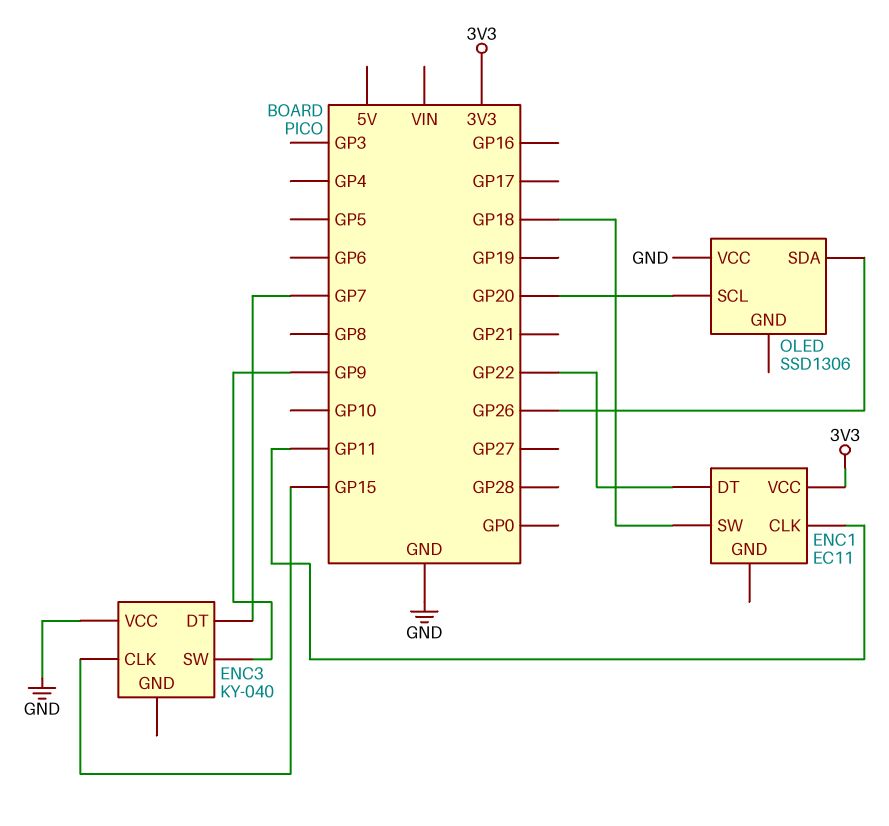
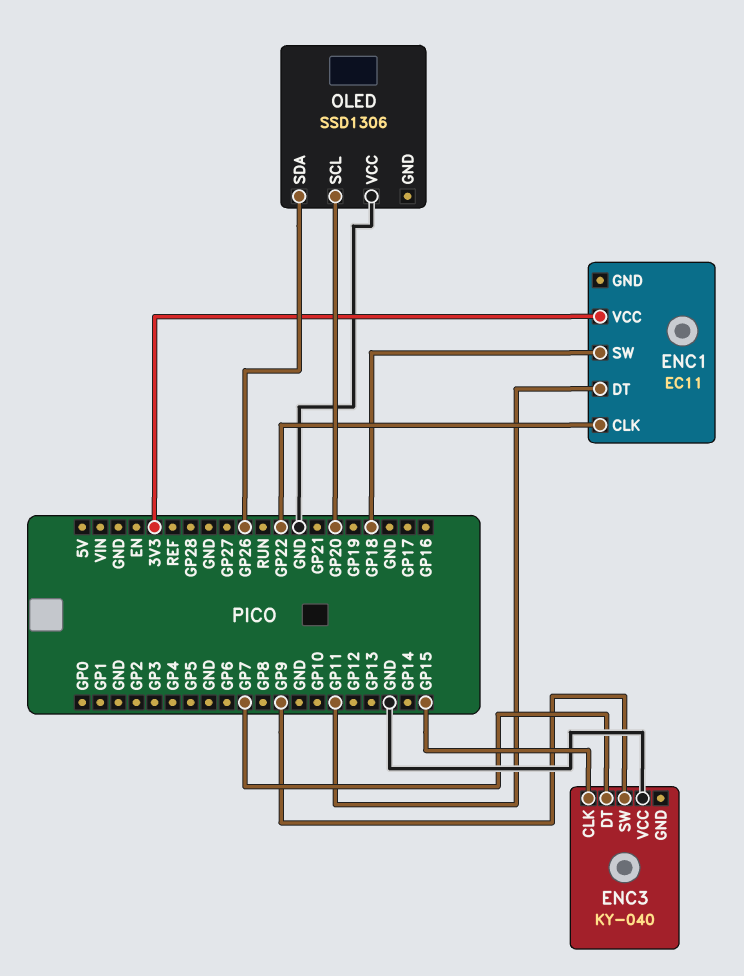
ENC1 pin CLK: GP11 -> GP22
ENC1 pin DT: GP22 -> GP11

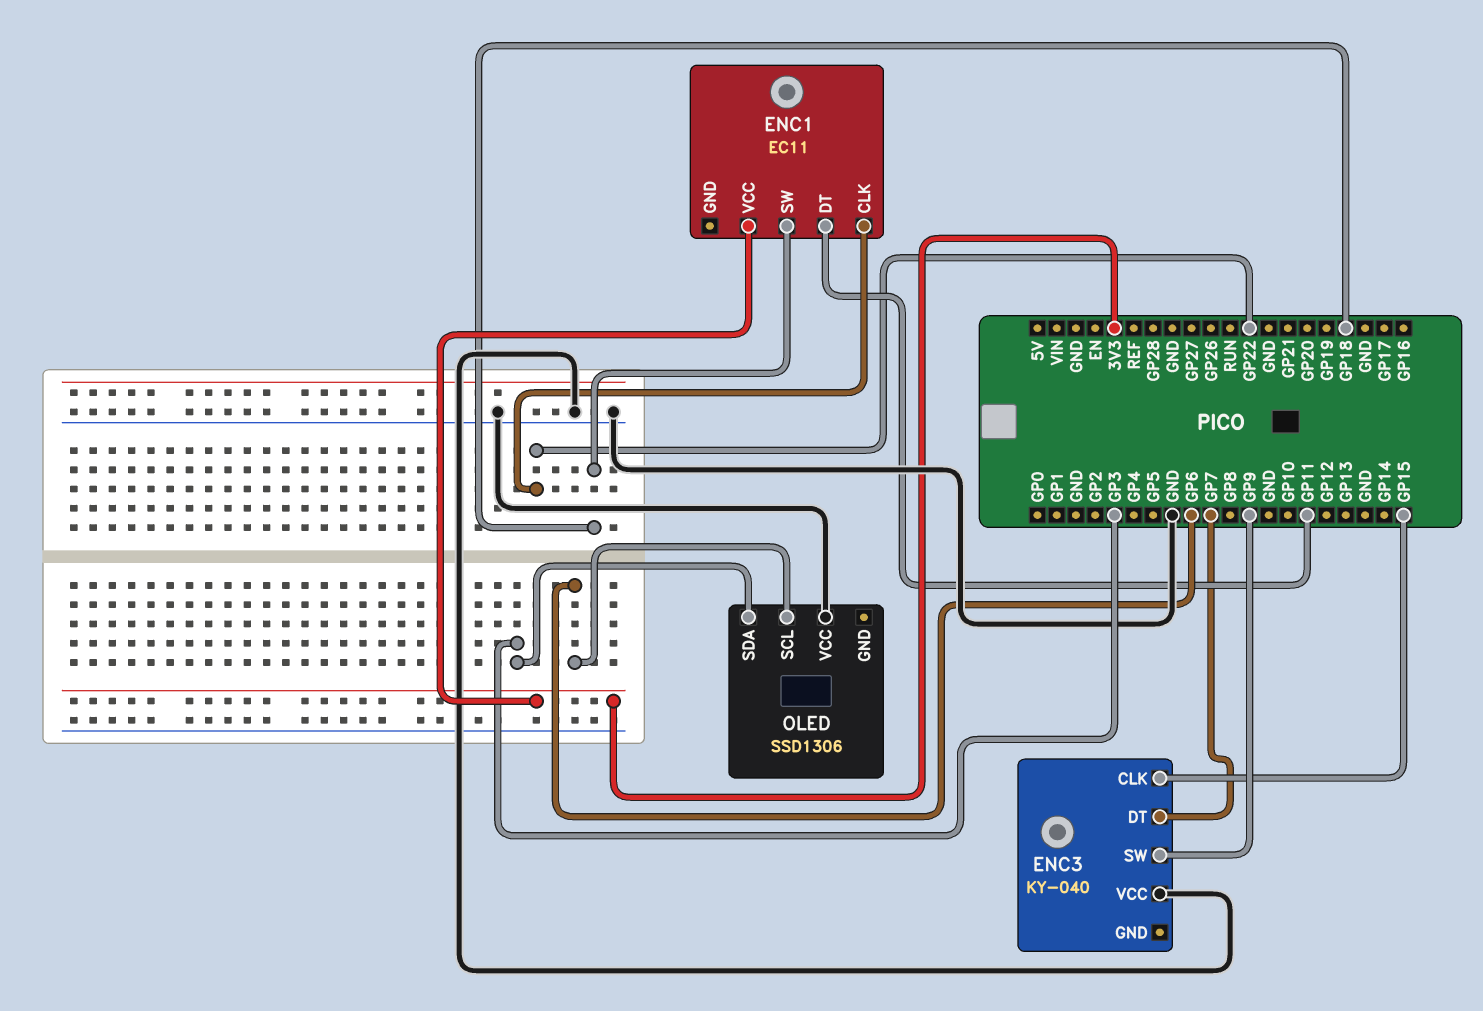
OLED pin SCL: GP20 -> GP6
OLED pin SDA: GP26 -> GP3

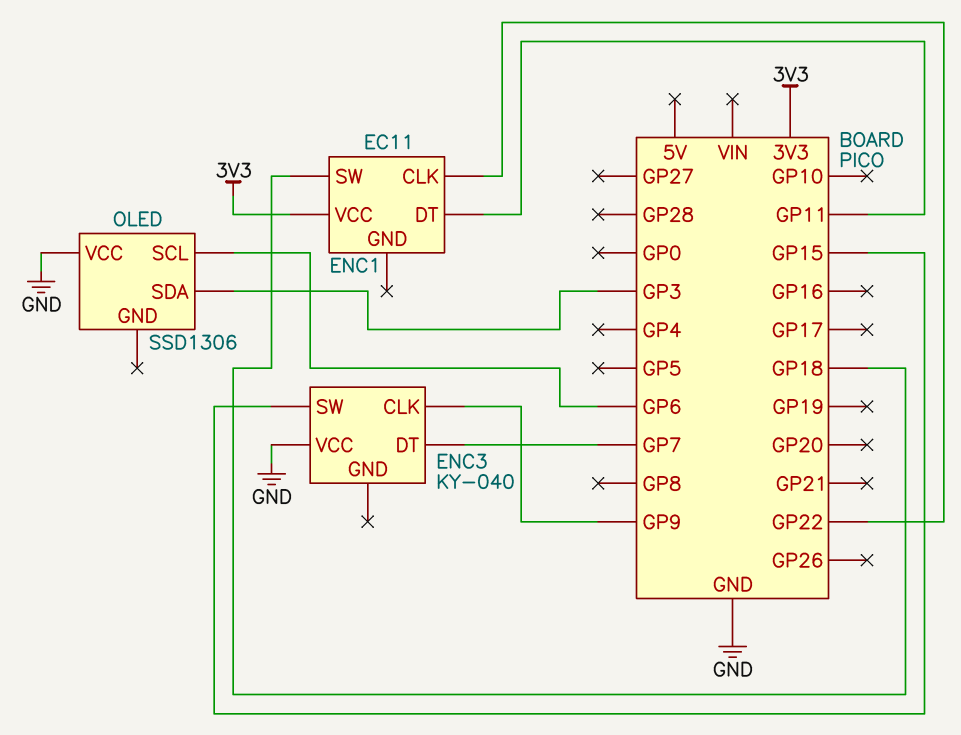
ENC3 pin CLK: GP15 -> GP9
ENC3 pin SW: GP9 -> GP15

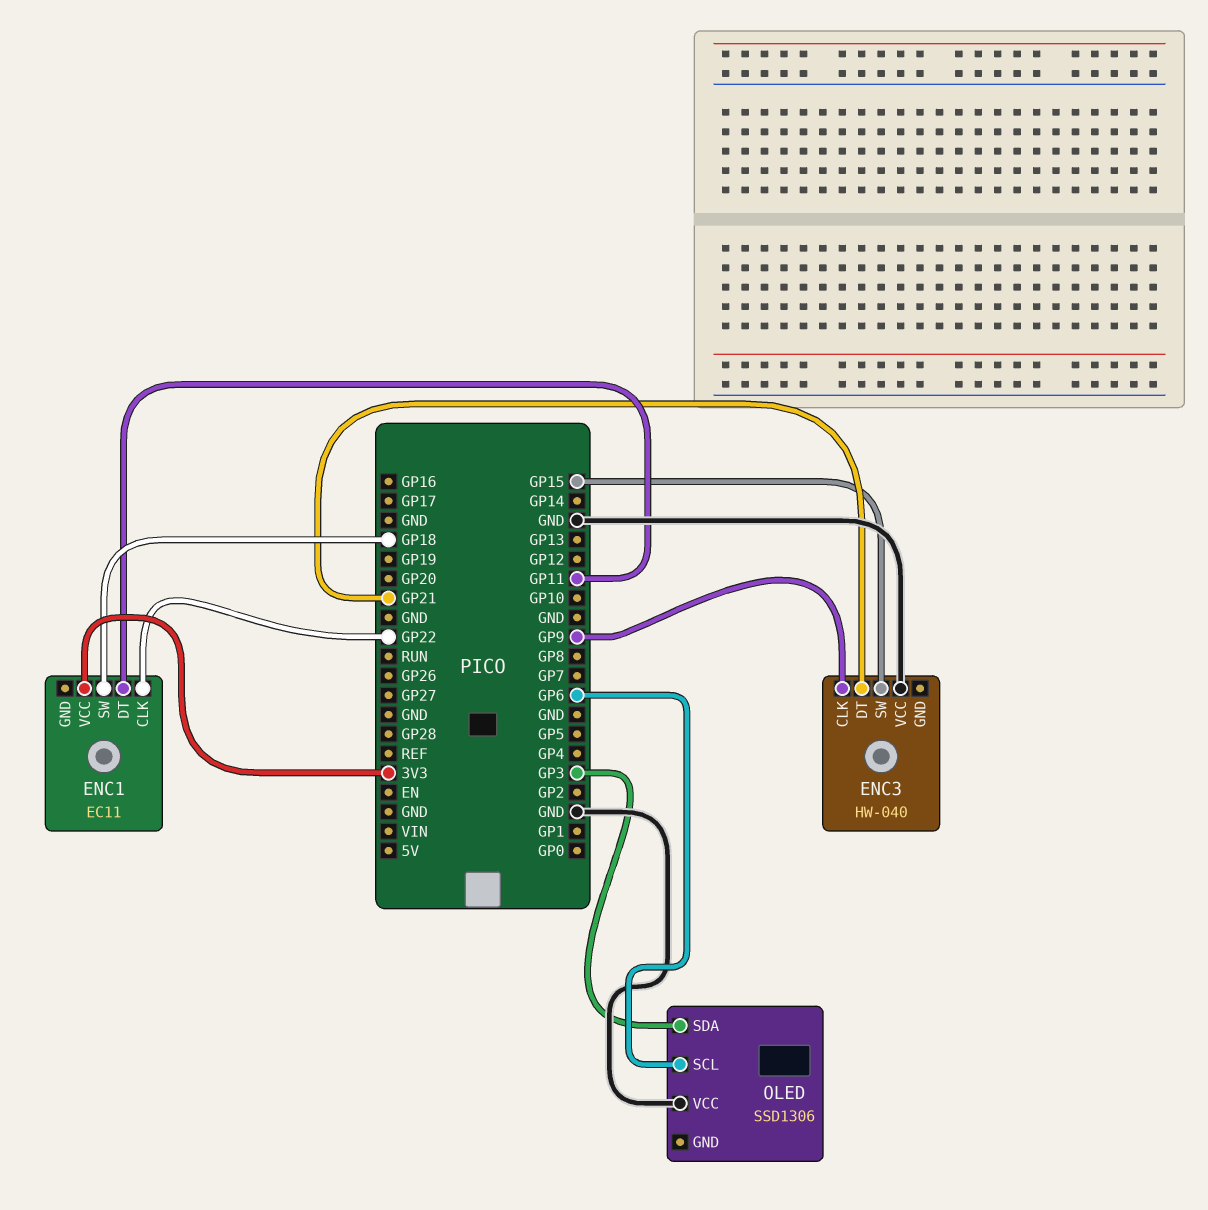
ENC3: KY-040 -> HW-040
ENC3 pin DT: GP7 -> GP21

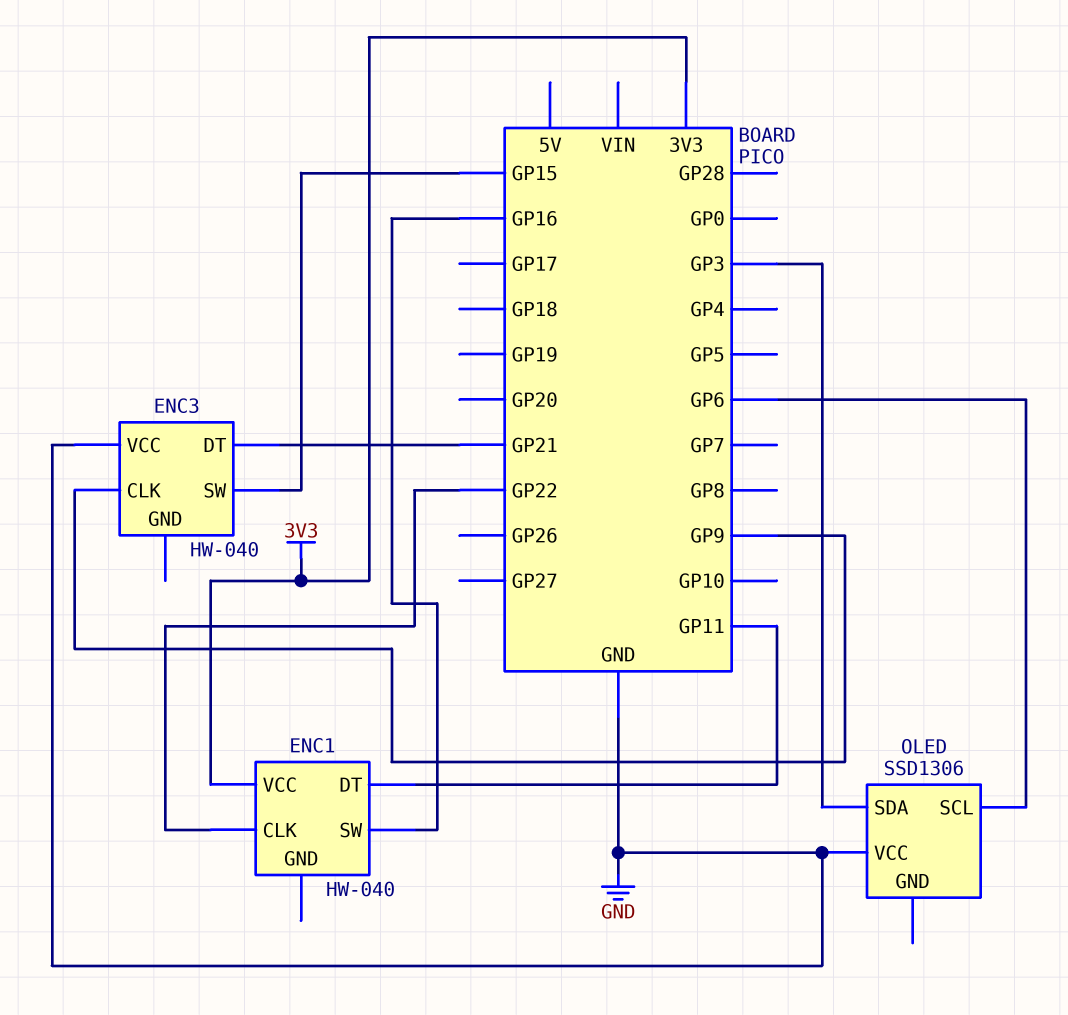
ENC1: EC11 -> HW-040
ENC1 pin SW: GP18 -> GP16

